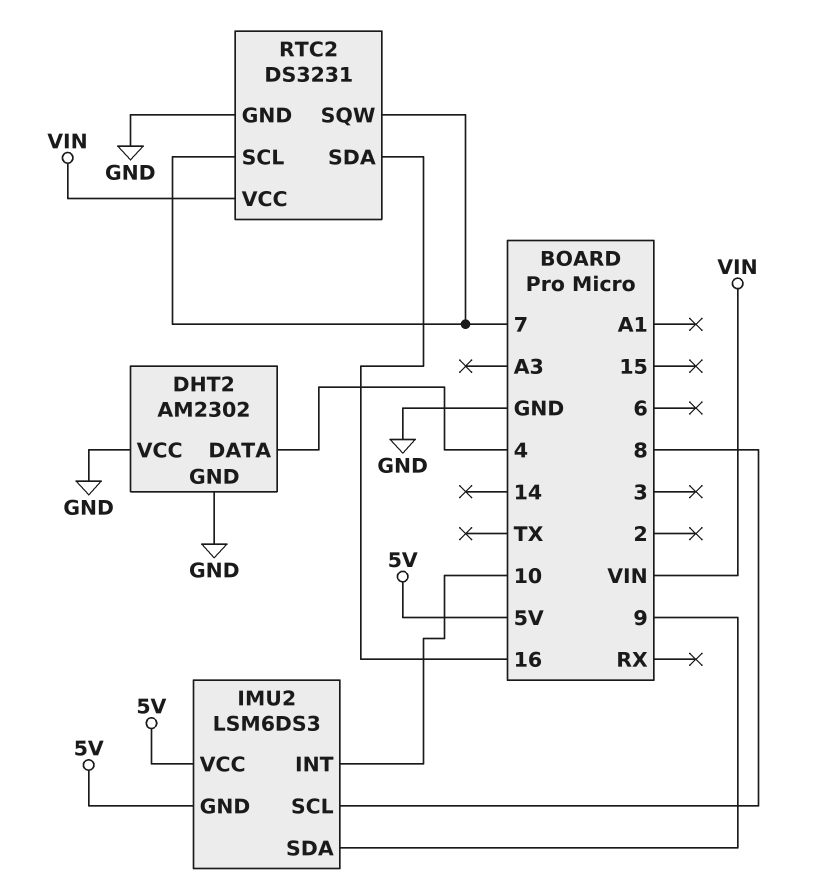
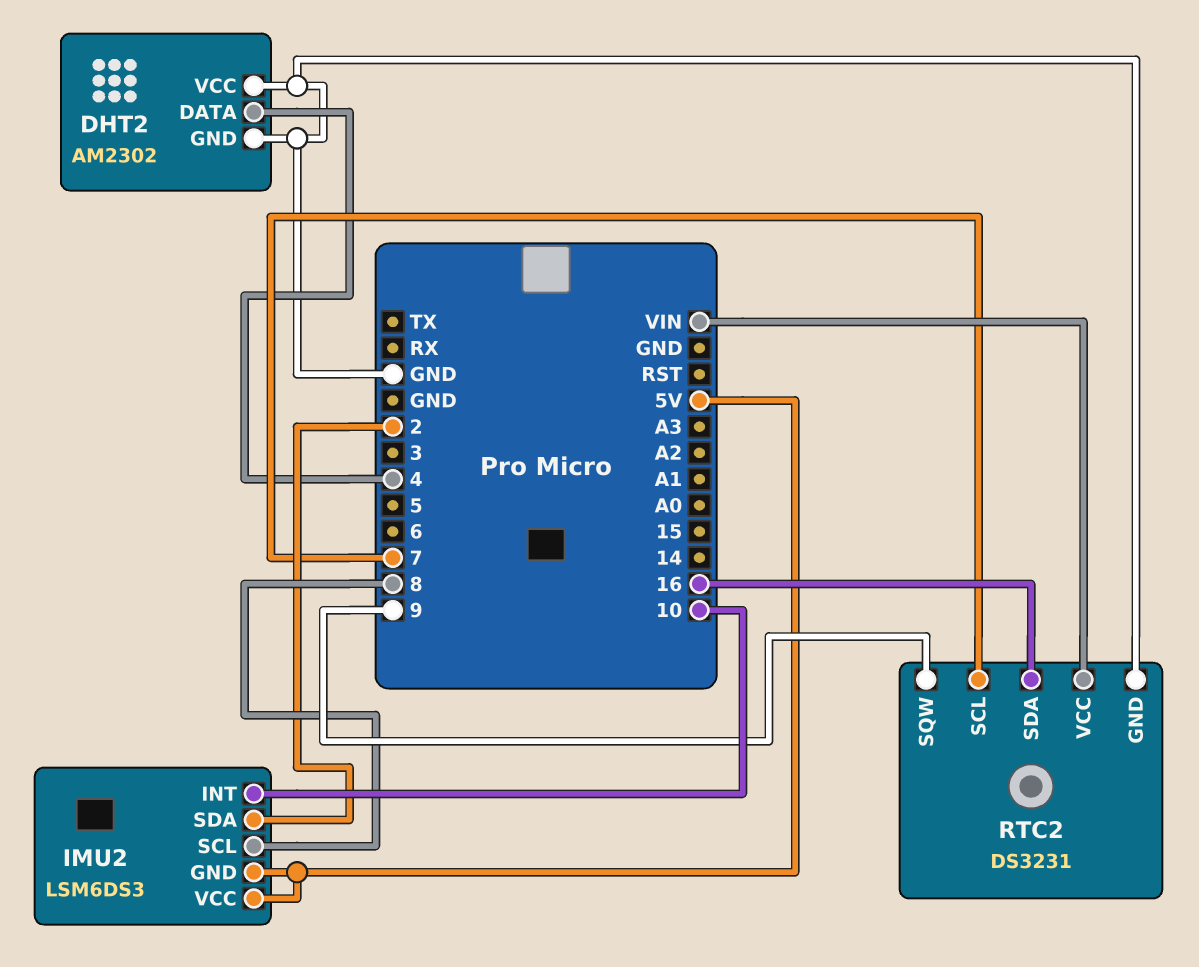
IMU2 pin SDA: 9 -> 2
RTC2 pin SQW: 7 -> 9

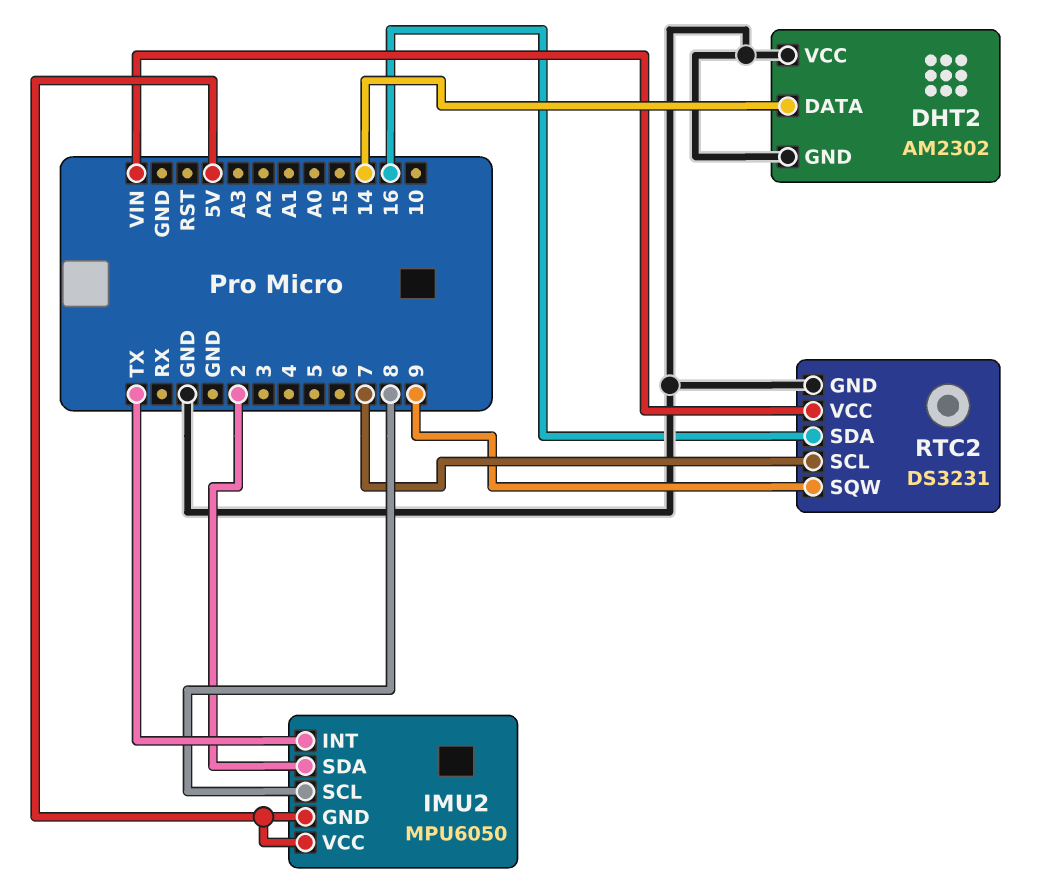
DHT2 pin DATA: 4 -> 14
IMU2: LSM6DS3 -> MPU6050
IMU2 pin INT: 10 -> TX

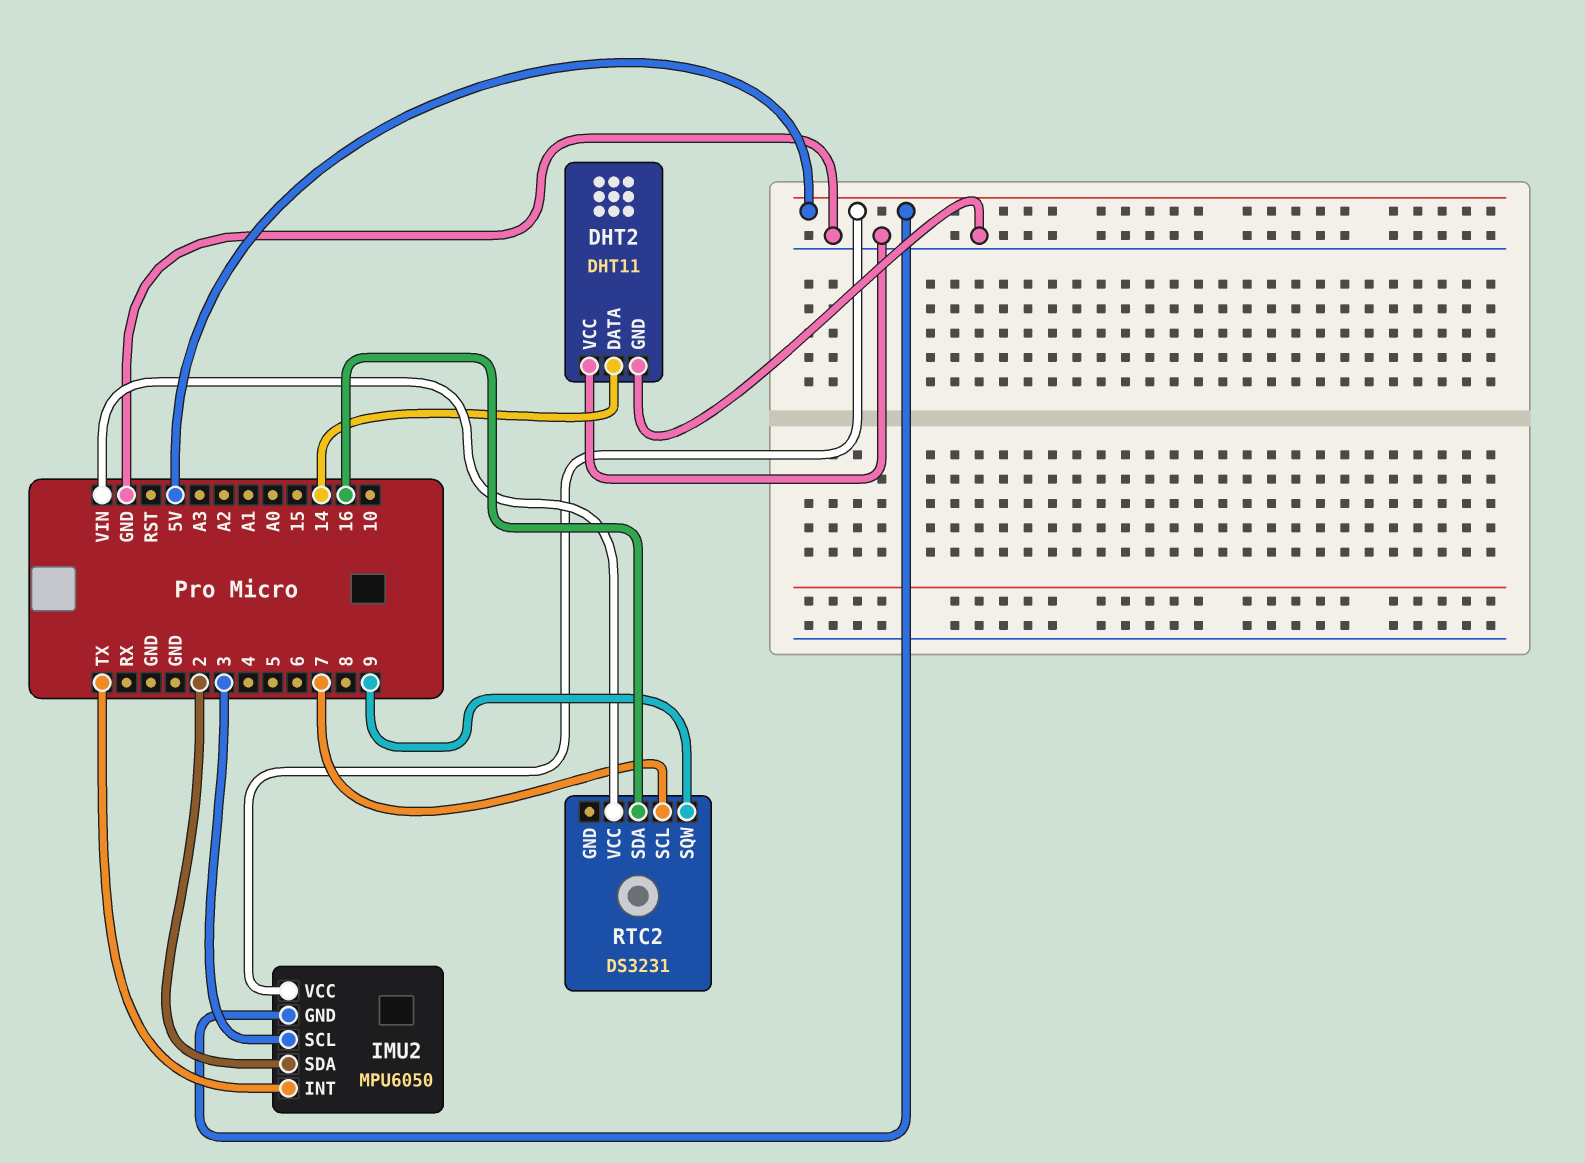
DHT2: AM2302 -> DHT11
IMU2 pin SCL: 8 -> 3
RTC2 pin GND: GND -> none

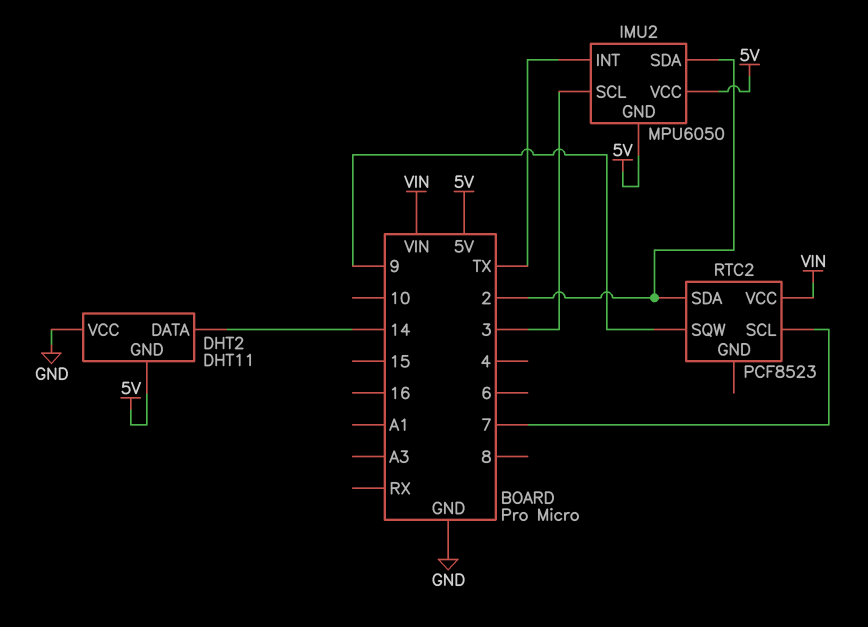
DHT2 pin GND: GND -> 5V
RTC2: DS3231 -> PCF8523
RTC2 pin SDA: 16 -> 2

